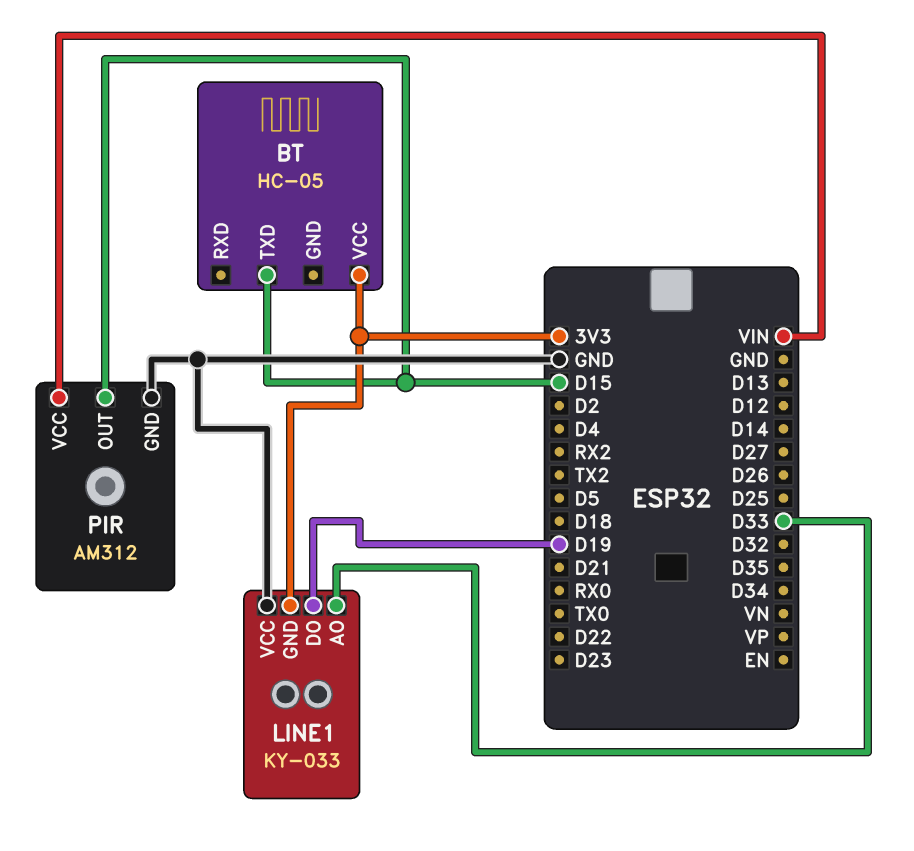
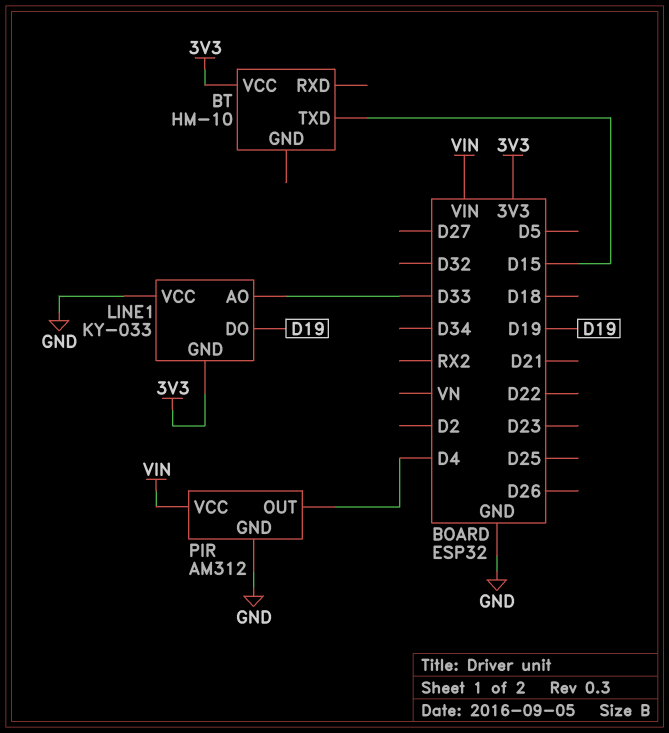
BT: HC-05 -> HM-10
PIR pin OUT: D15 -> D4

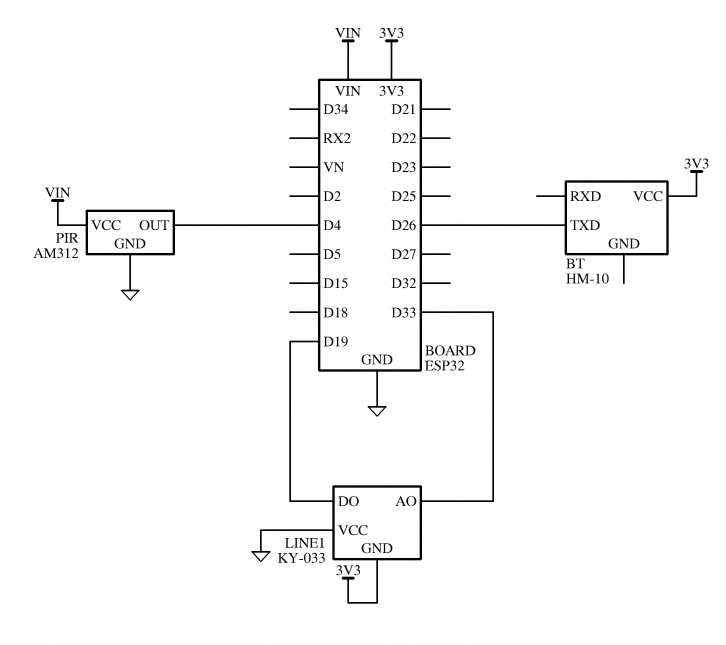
BT pin TXD: D15 -> D26

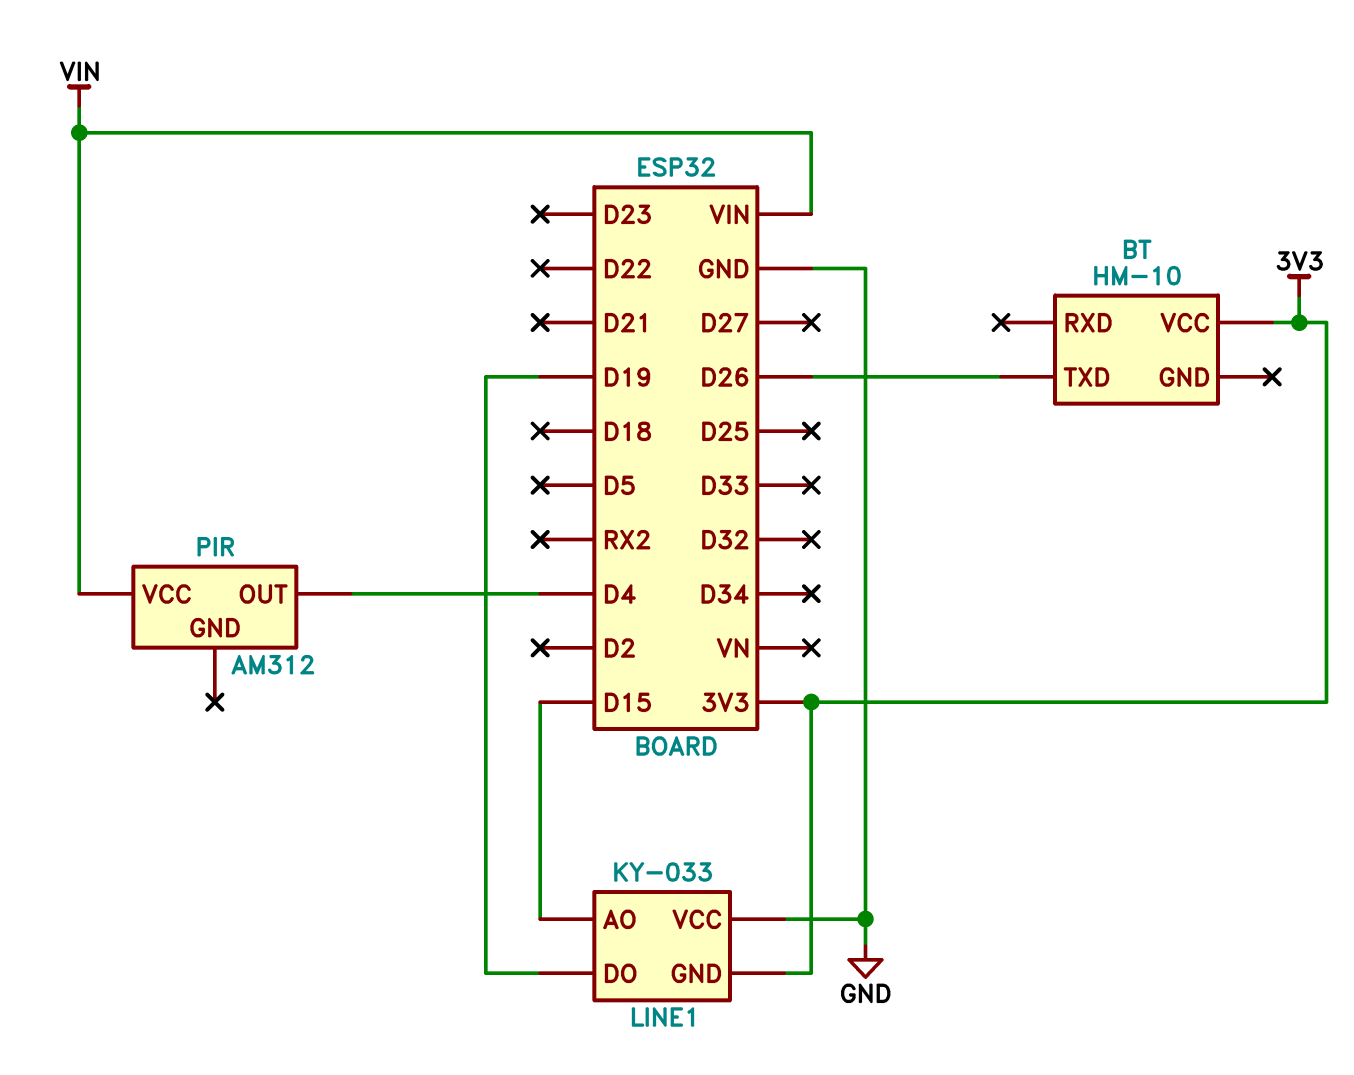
LINE1 pin AO: D33 -> D15
PIR pin GND: GND -> none

